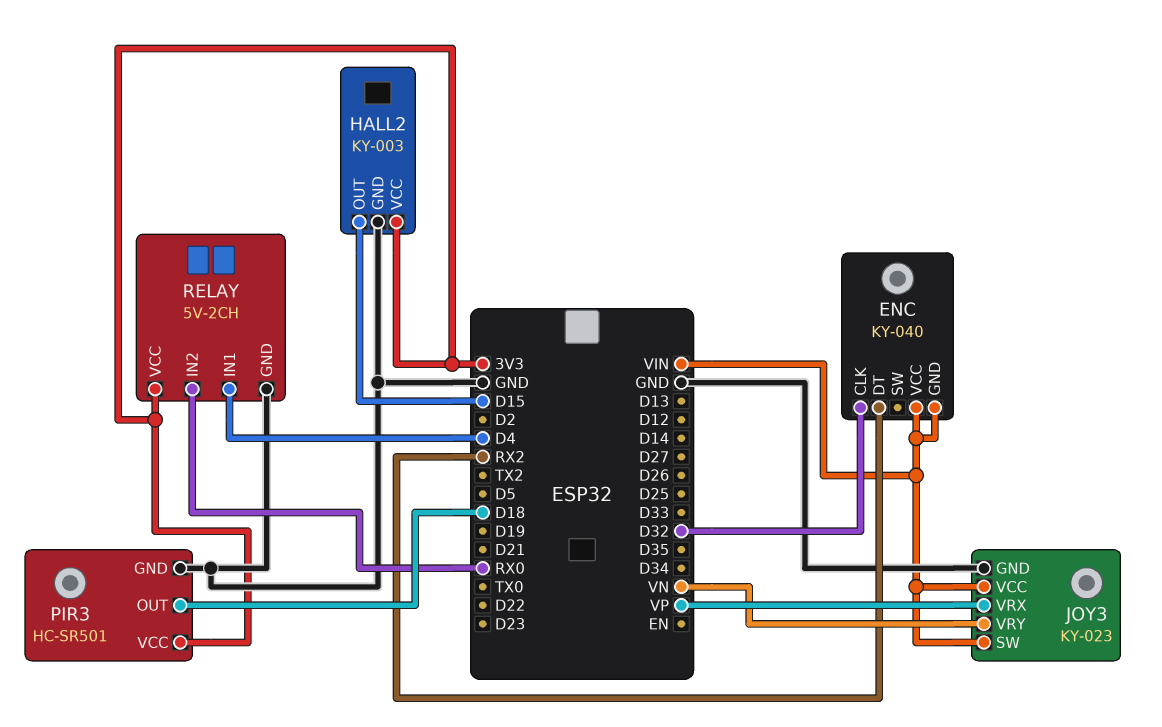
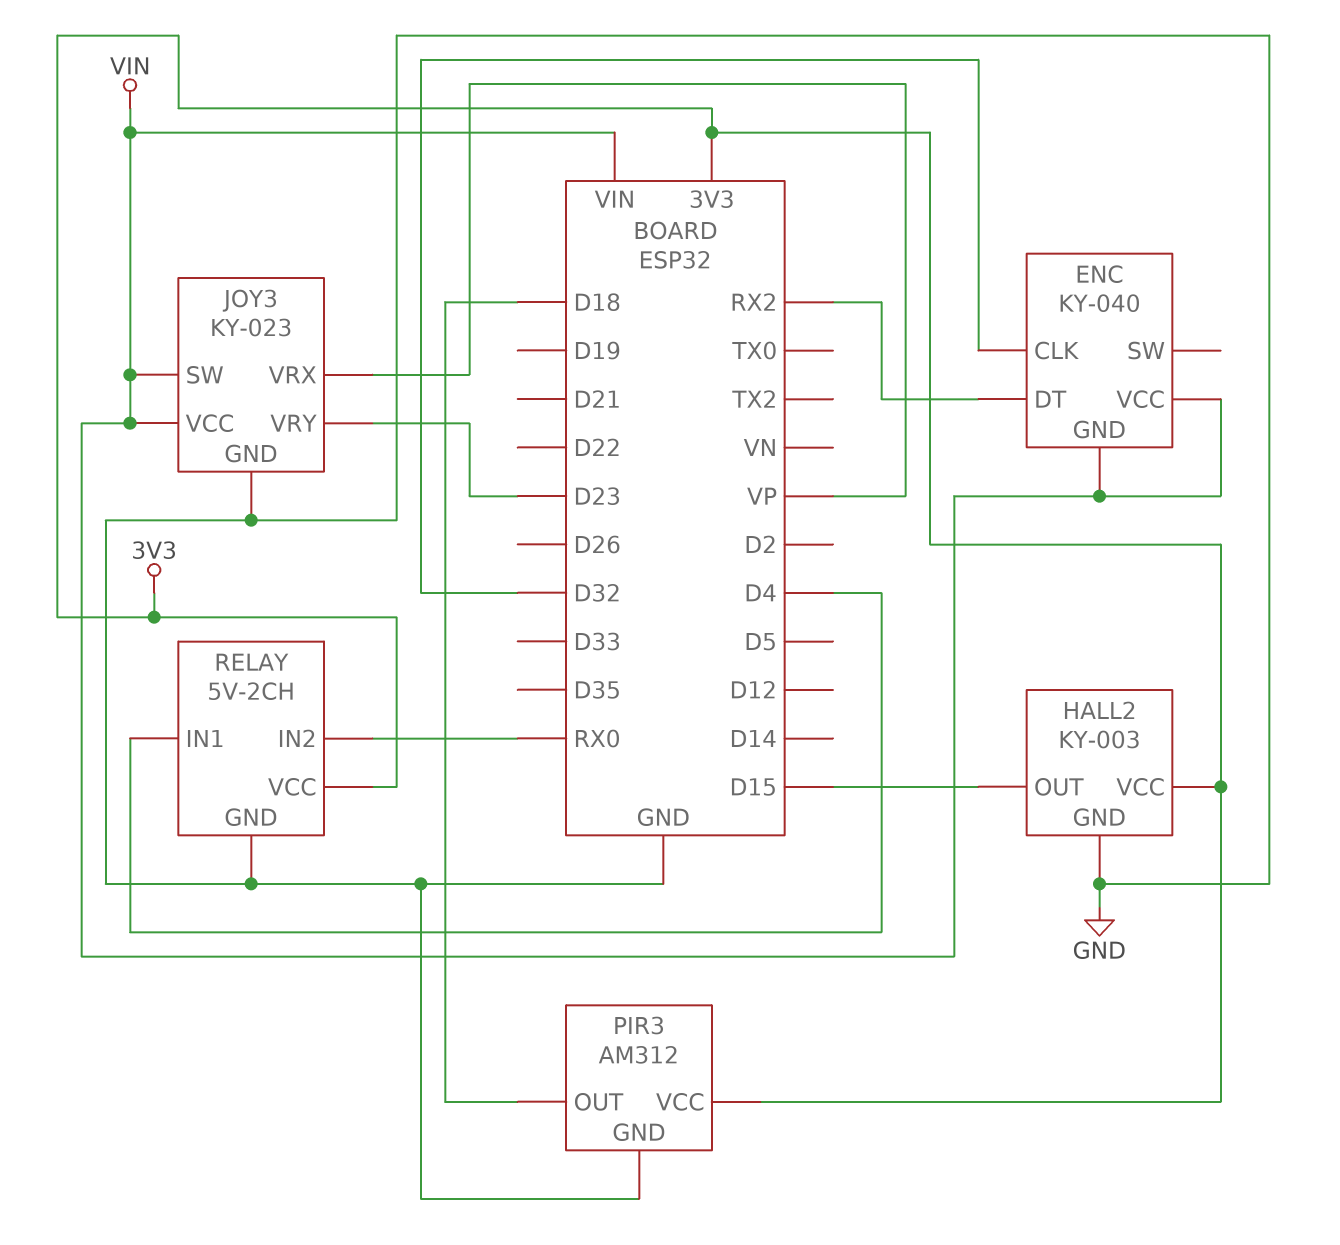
JOY3 pin VRY: VN -> D23
PIR3: HC-SR501 -> AM312

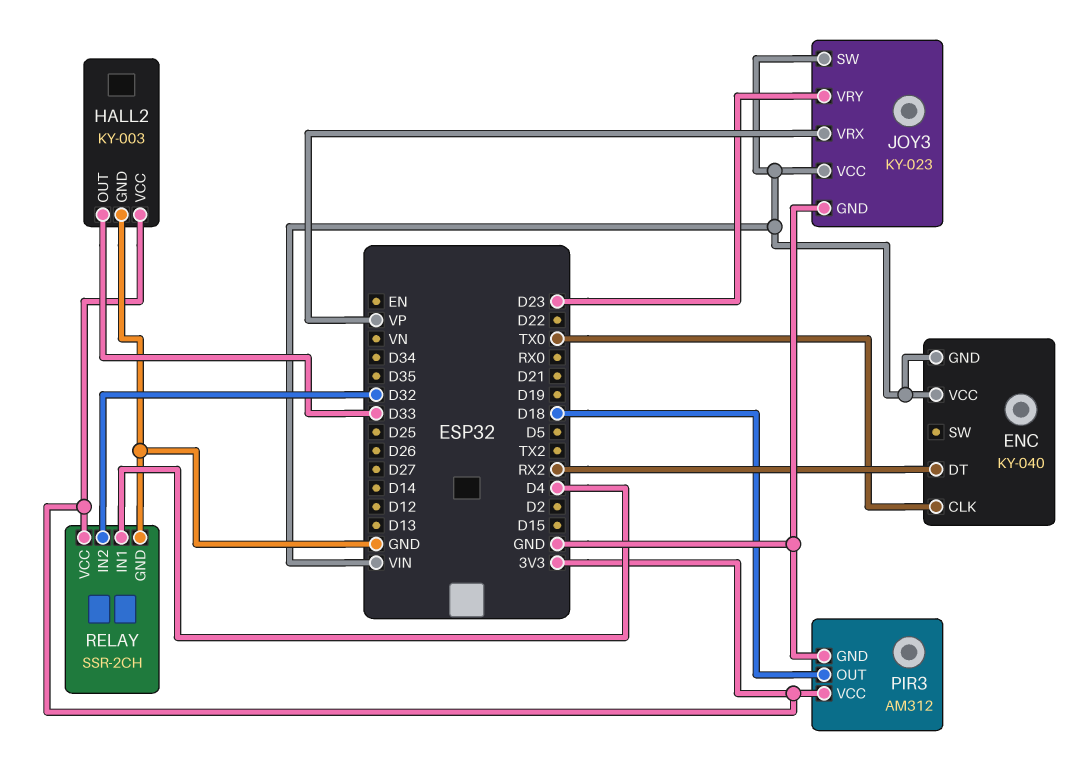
ENC pin CLK: D32 -> TX0
HALL2 pin OUT: D15 -> D33
RELAY: 5V-2CH -> SSR-2CH
RELAY pin IN2: RX0 -> D32

